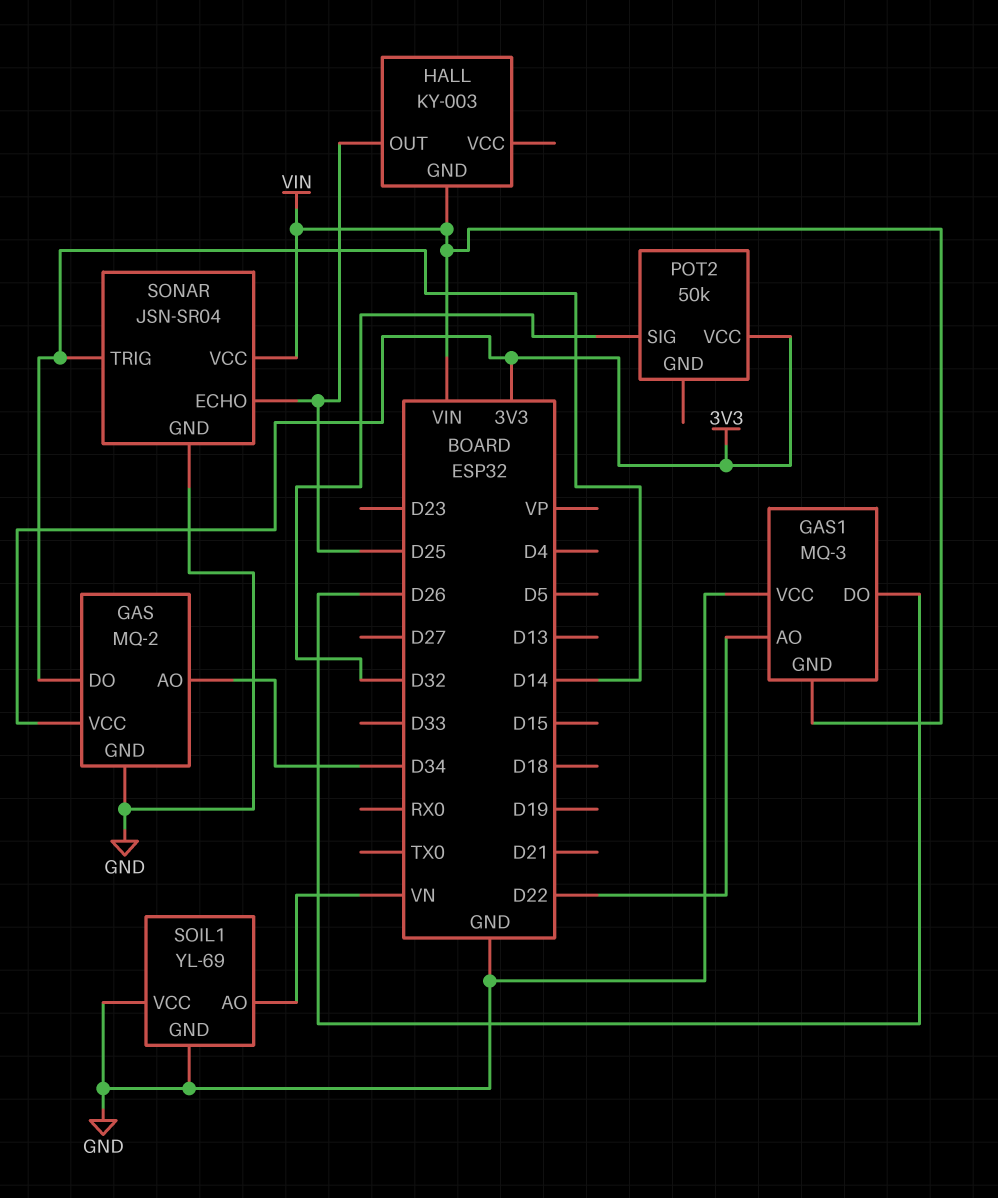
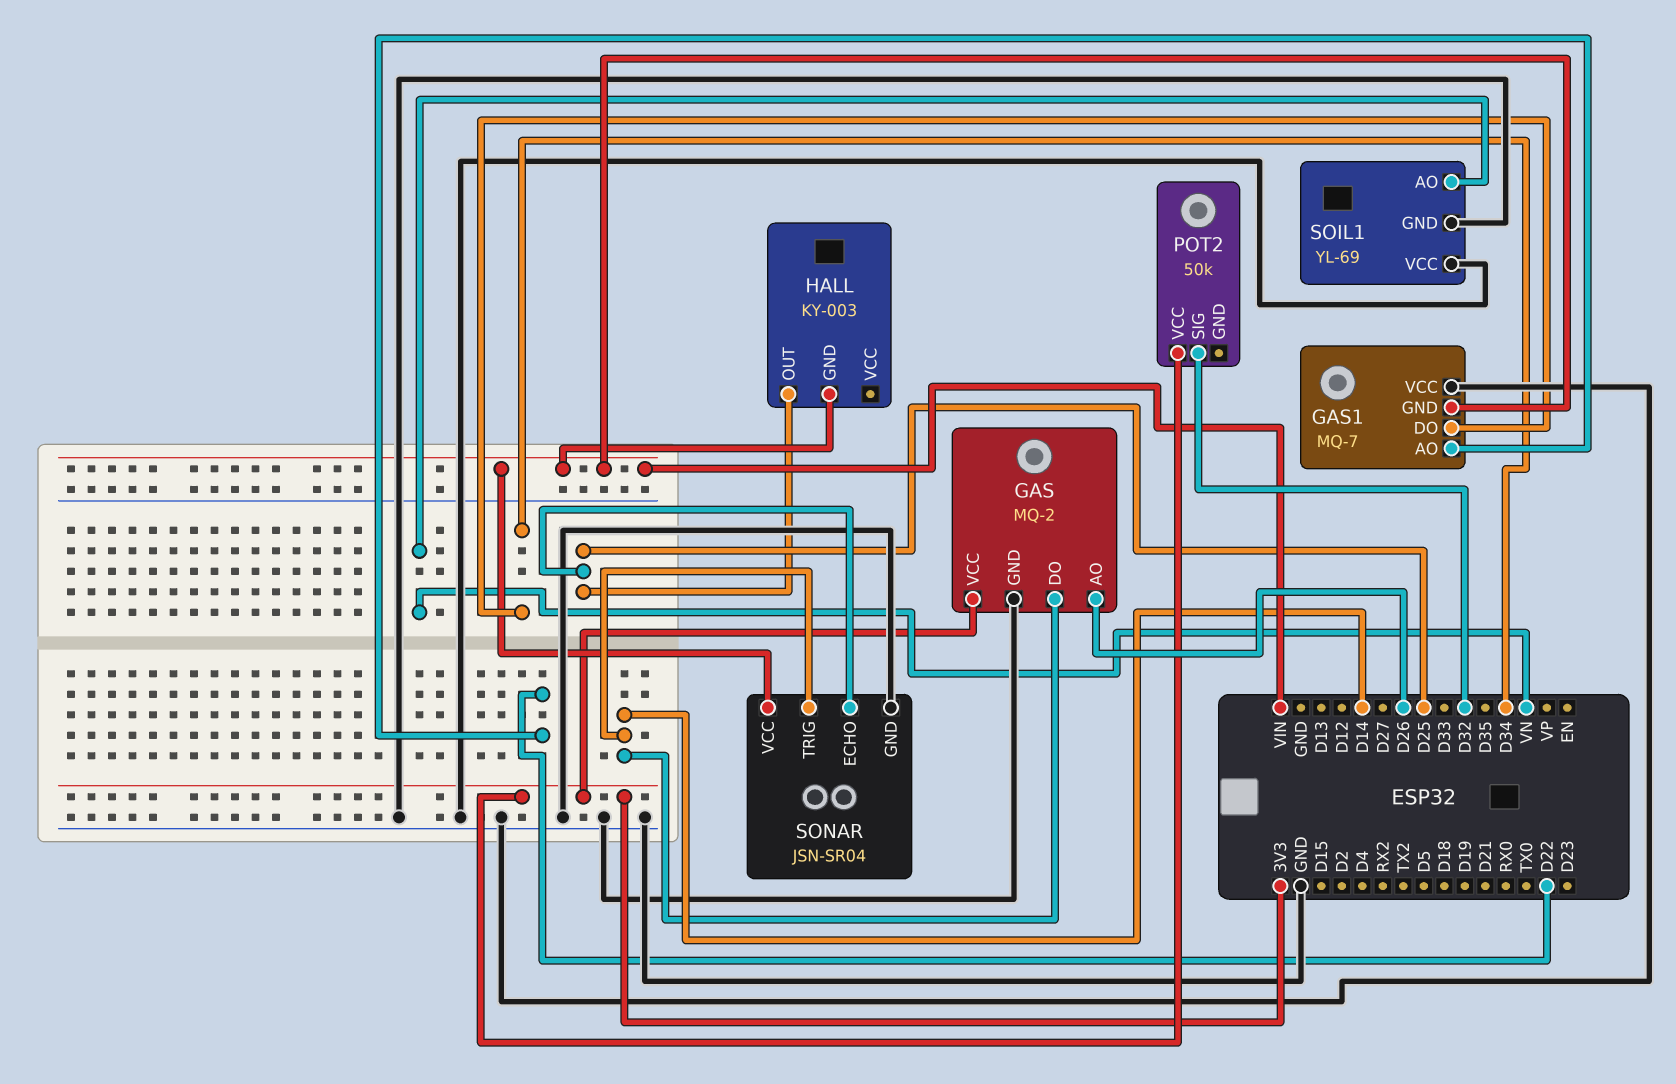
GAS pin AO: D34 -> D26
GAS1: MQ-3 -> MQ-7
GAS1 pin DO: D26 -> D34

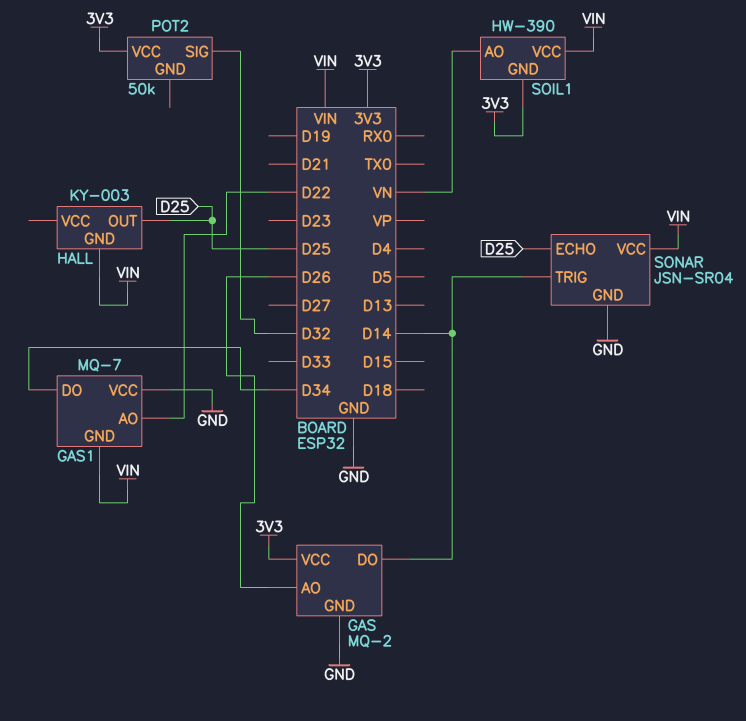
SOIL1: YL-69 -> HW-390
SOIL1 pin GND: GND -> 3V3
SOIL1 pin VCC: GND -> VIN

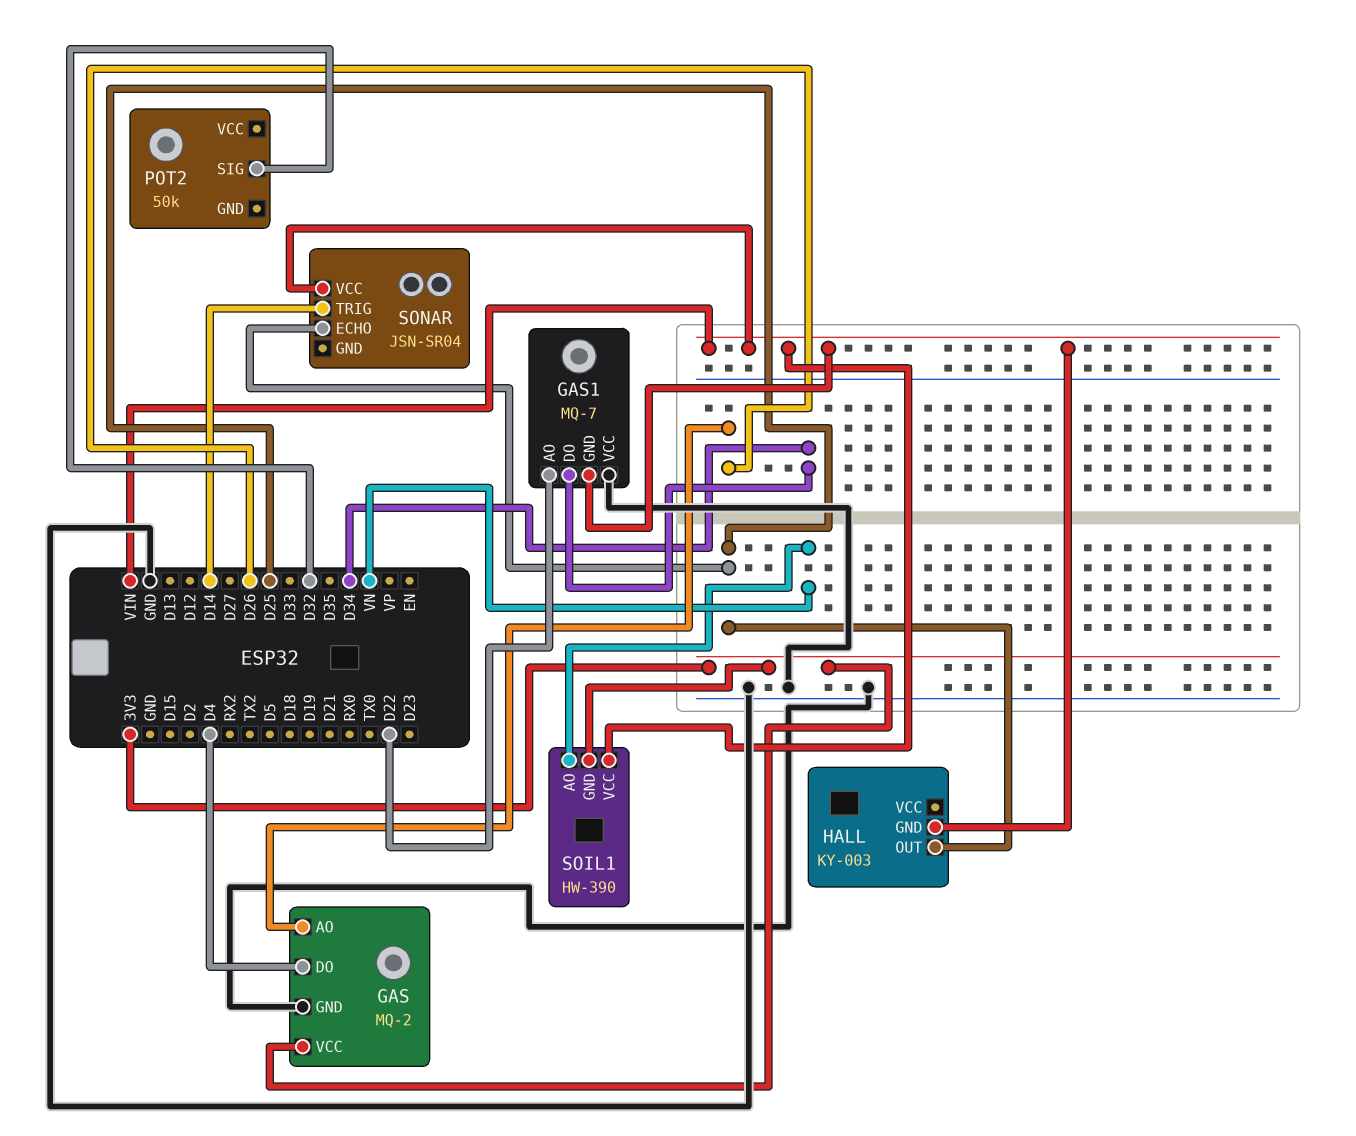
GAS pin DO: D14 -> D4
POT2 pin VCC: 3V3 -> none
SONAR pin GND: GND -> none

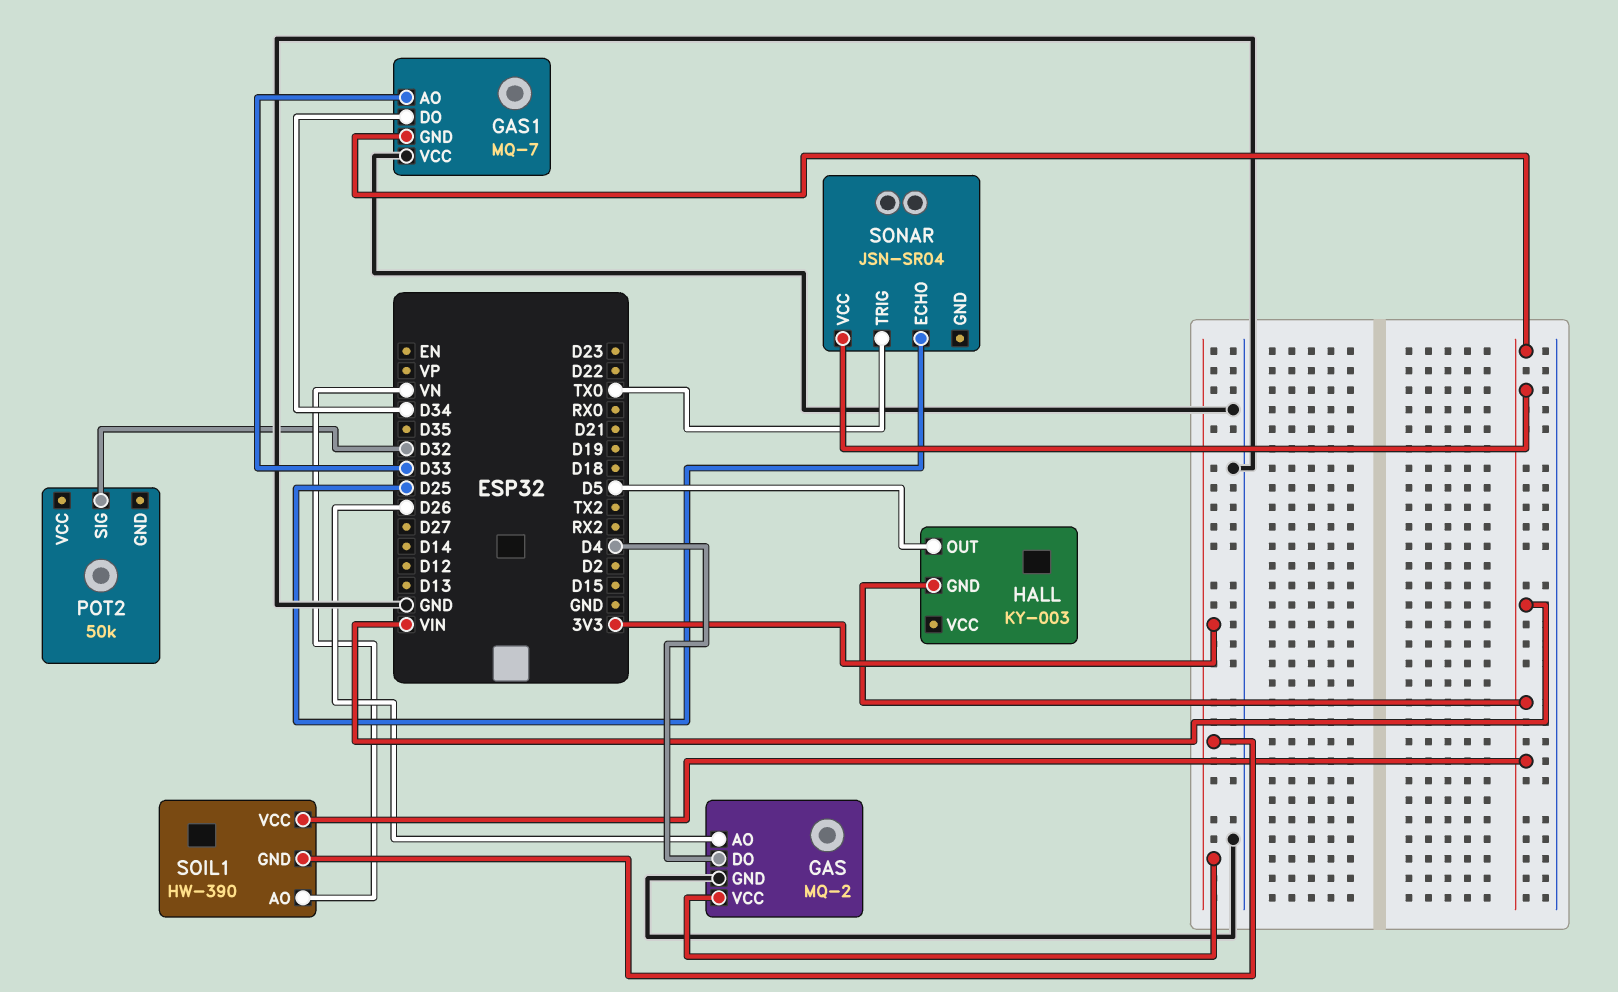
GAS1 pin AO: D22 -> D33
HALL pin OUT: D25 -> D5
SONAR pin TRIG: D14 -> TX0

